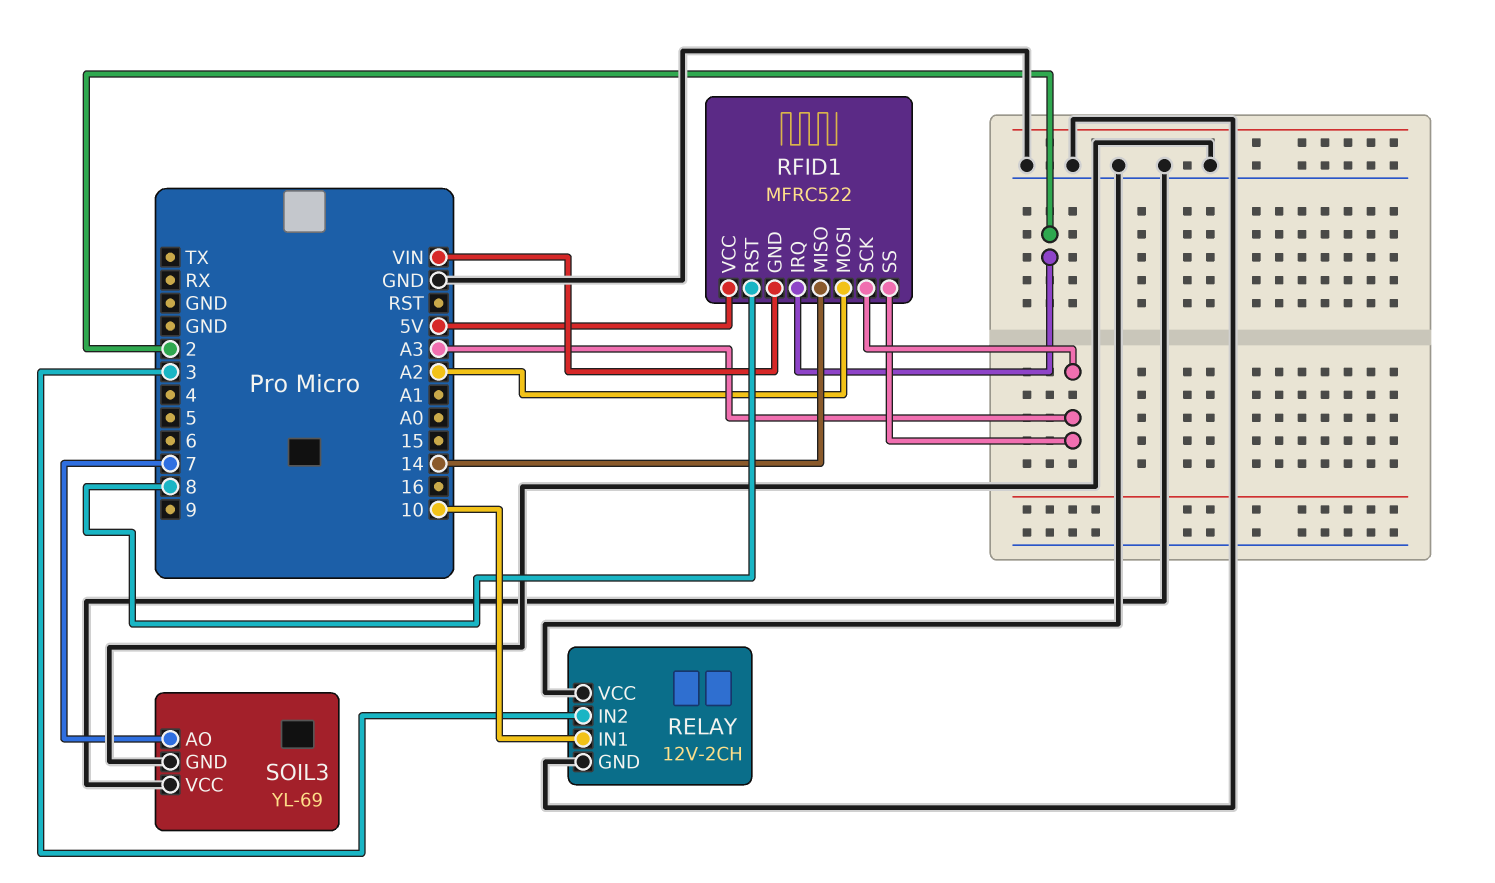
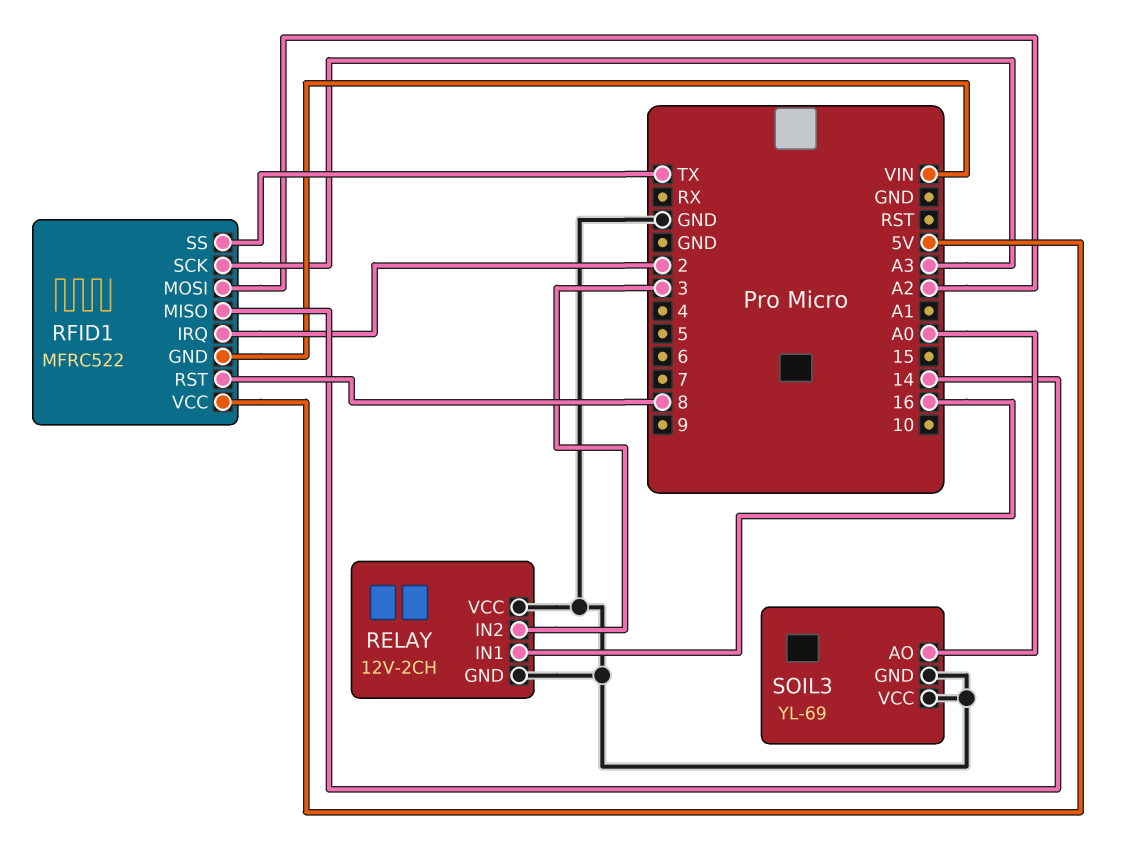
RELAY pin IN1: 10 -> 16
RFID1 pin SS: A3 -> TX
SOIL3 pin AO: 7 -> A0

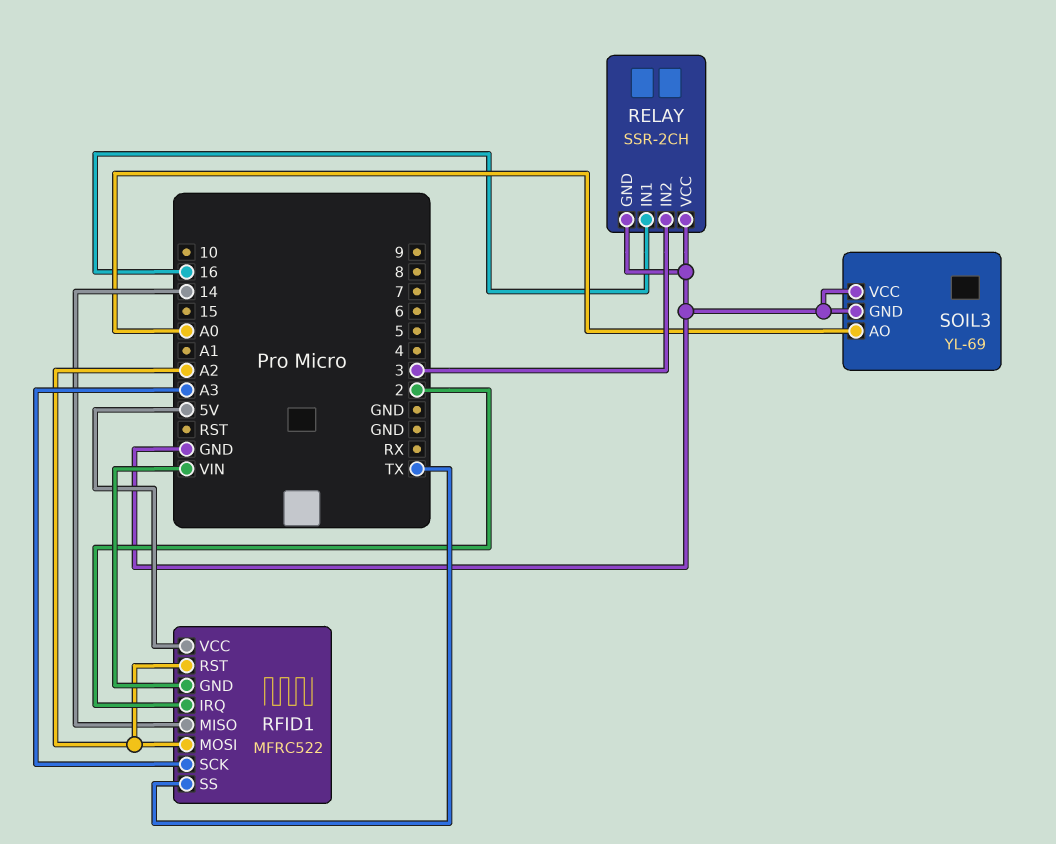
RELAY: 12V-2CH -> SSR-2CH
RFID1 pin RST: 8 -> A2

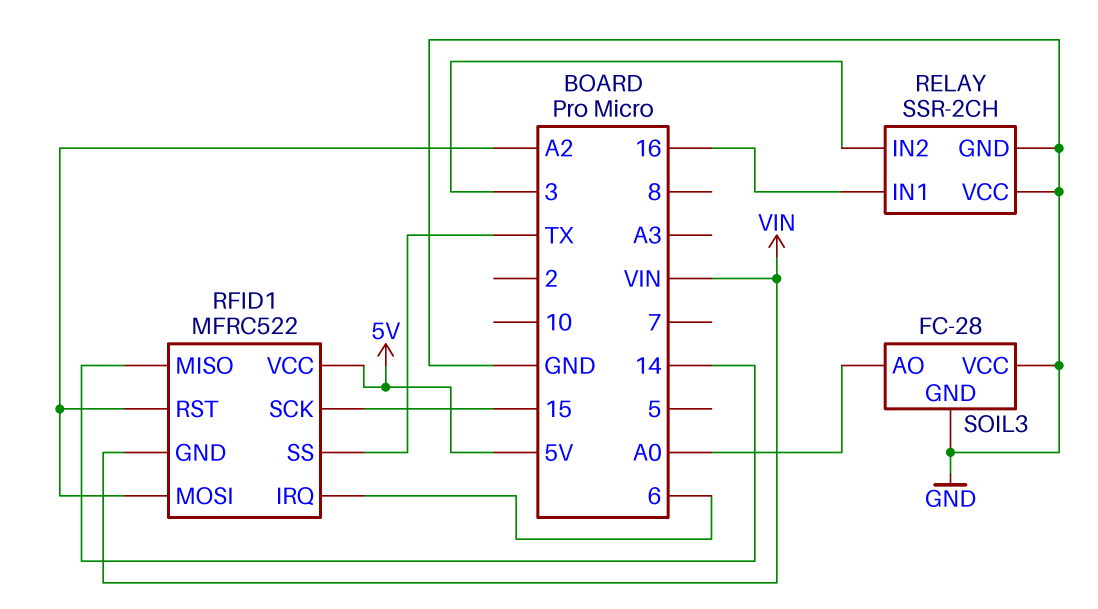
RFID1 pin IRQ: 2 -> 6
RFID1 pin SCK: A3 -> 15
SOIL3: YL-69 -> FC-28

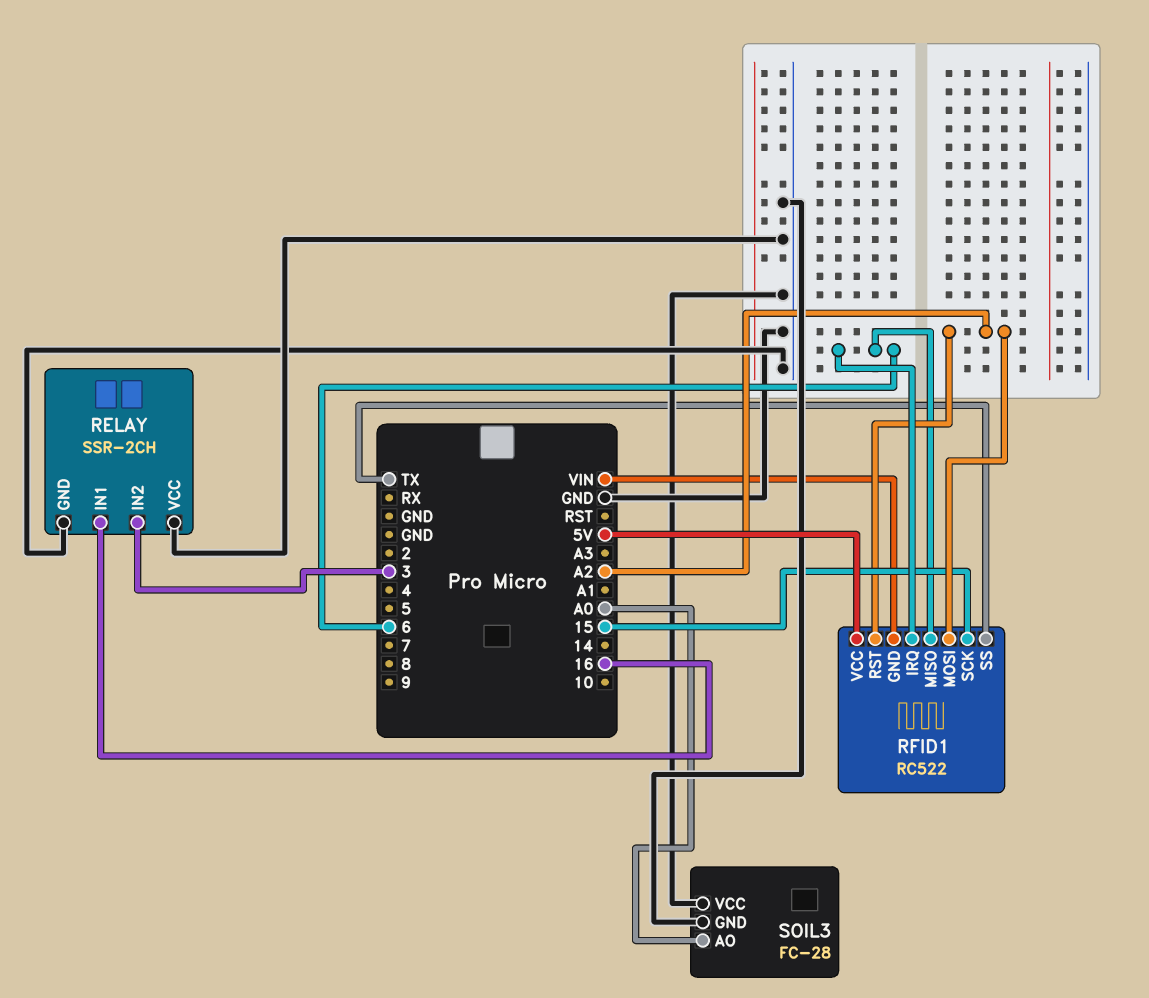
RFID1: MFRC522 -> RC522
RFID1 pin MISO: 14 -> 6

